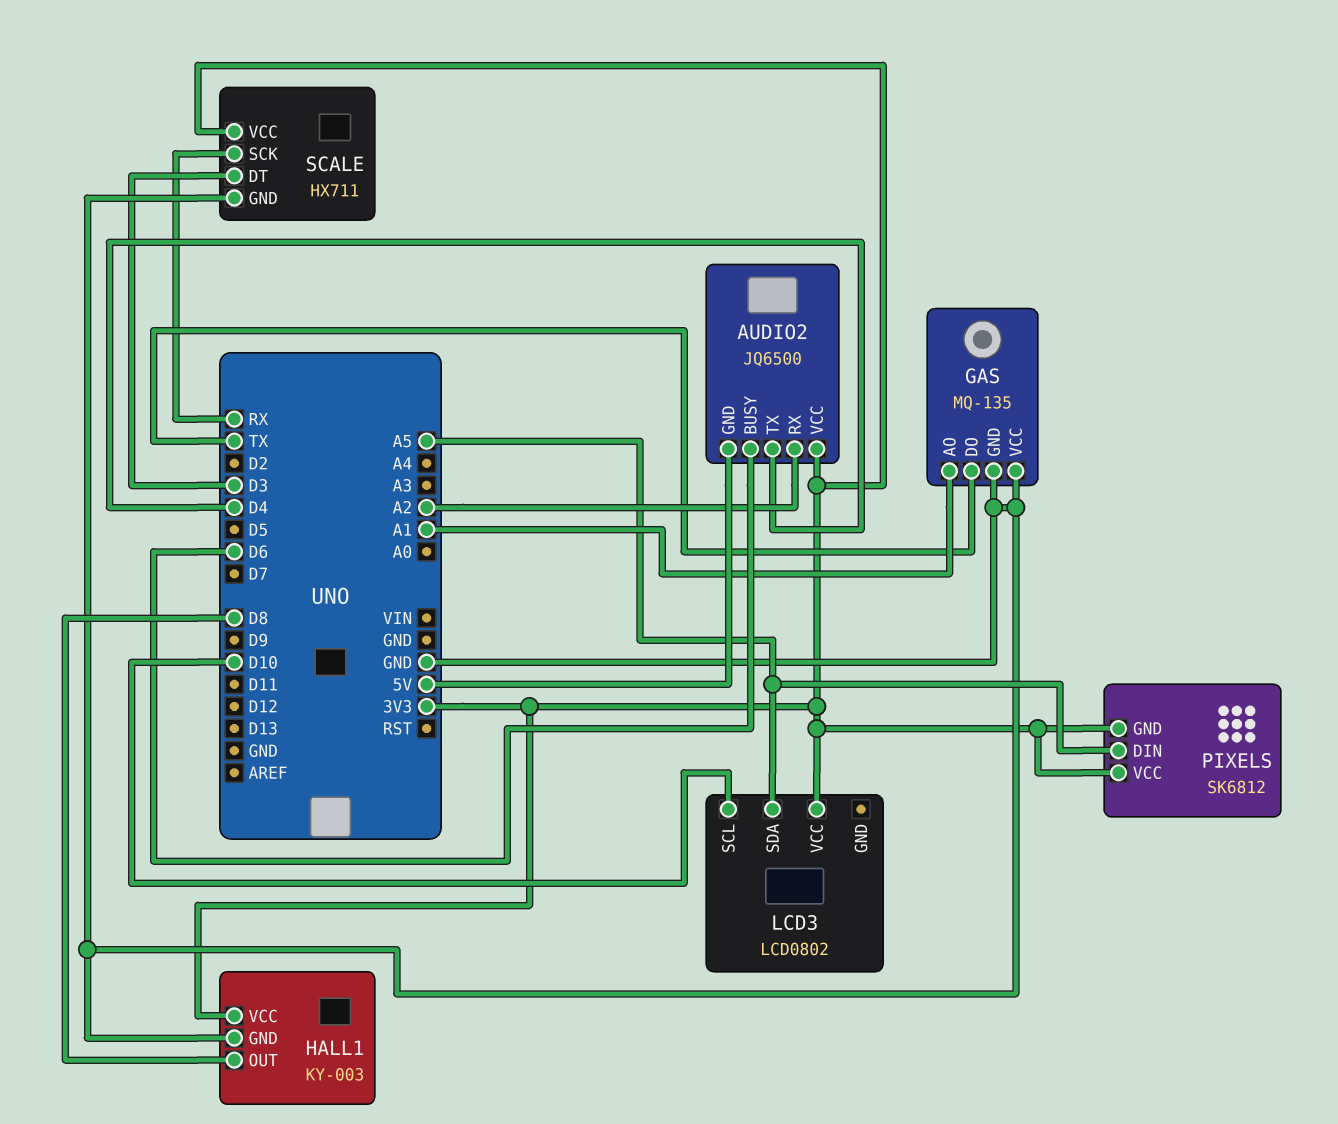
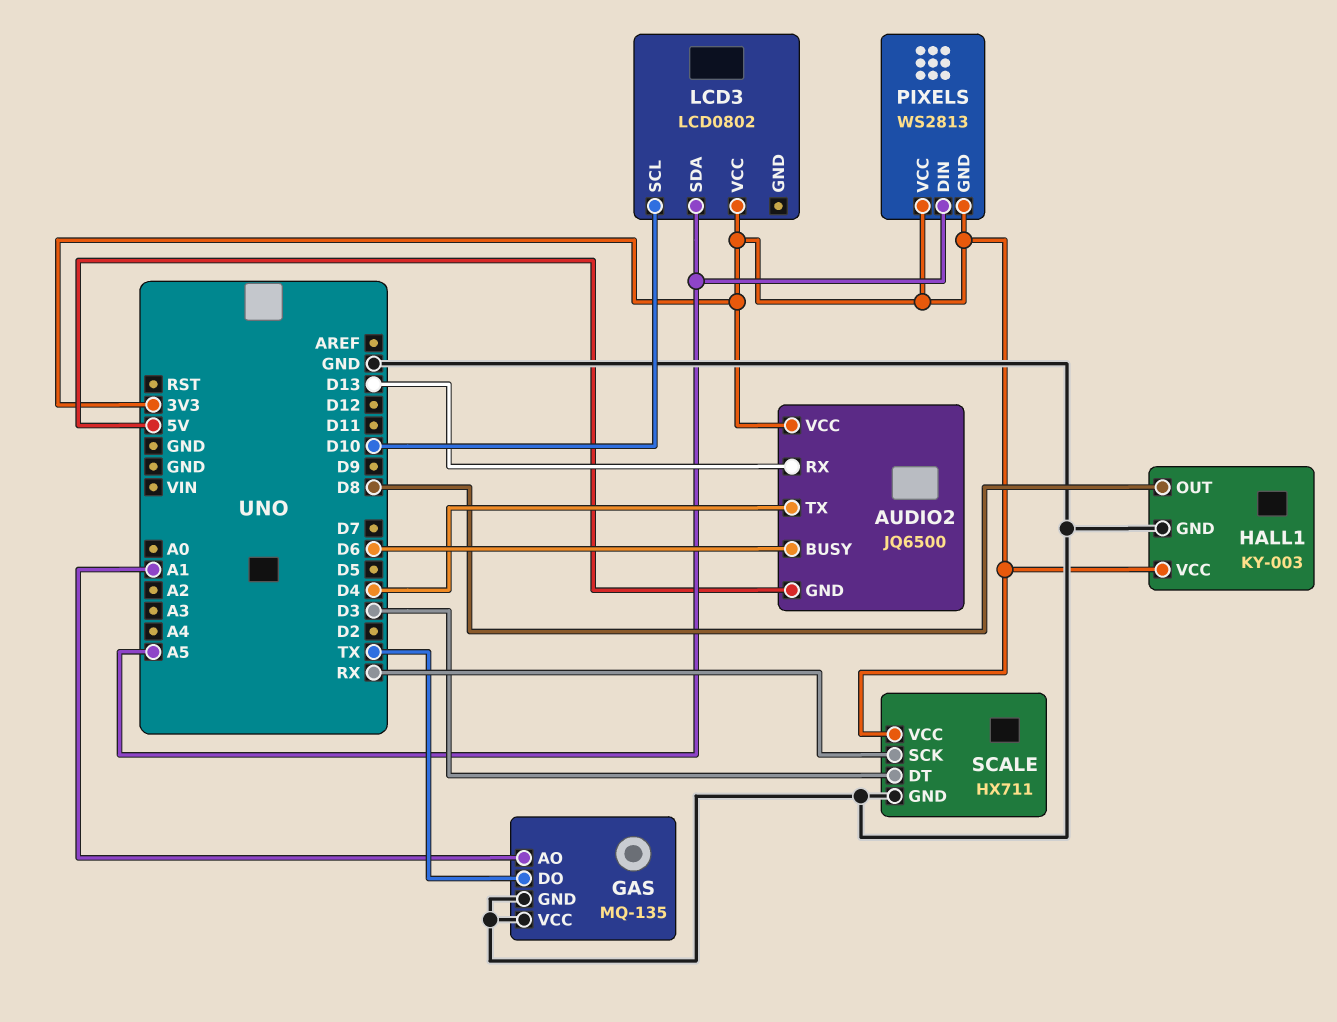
AUDIO2 pin RX: A2 -> D13
PIXELS: SK6812 -> WS2813

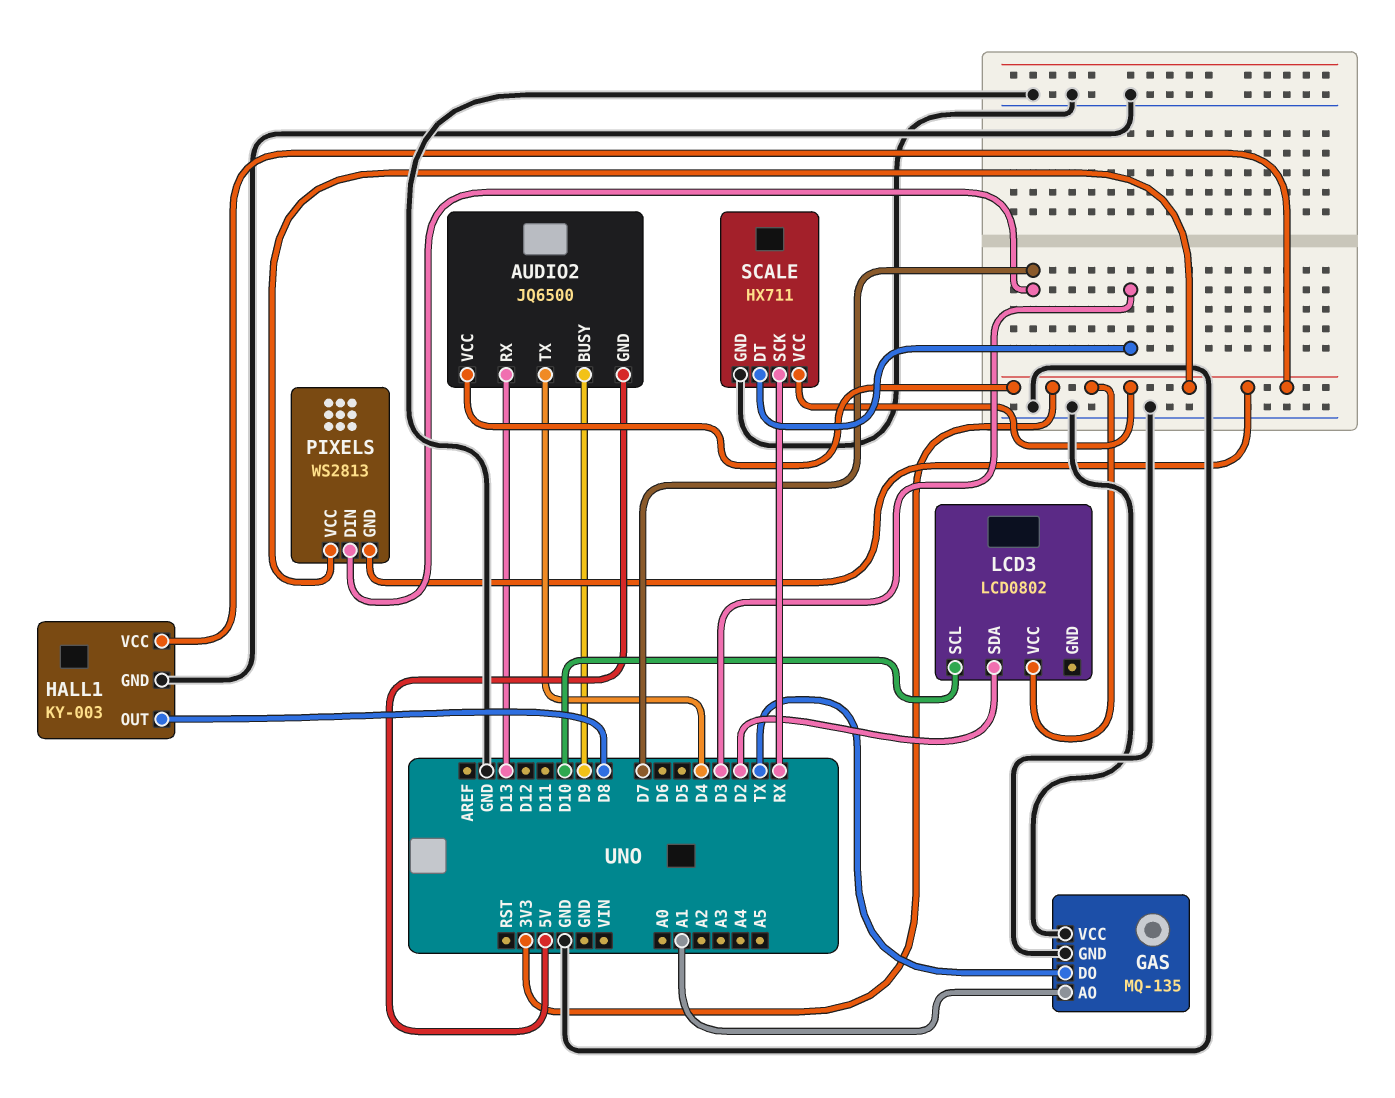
AUDIO2 pin BUSY: D6 -> D9
LCD3 pin SDA: A5 -> D2
PIXELS pin DIN: A5 -> D7

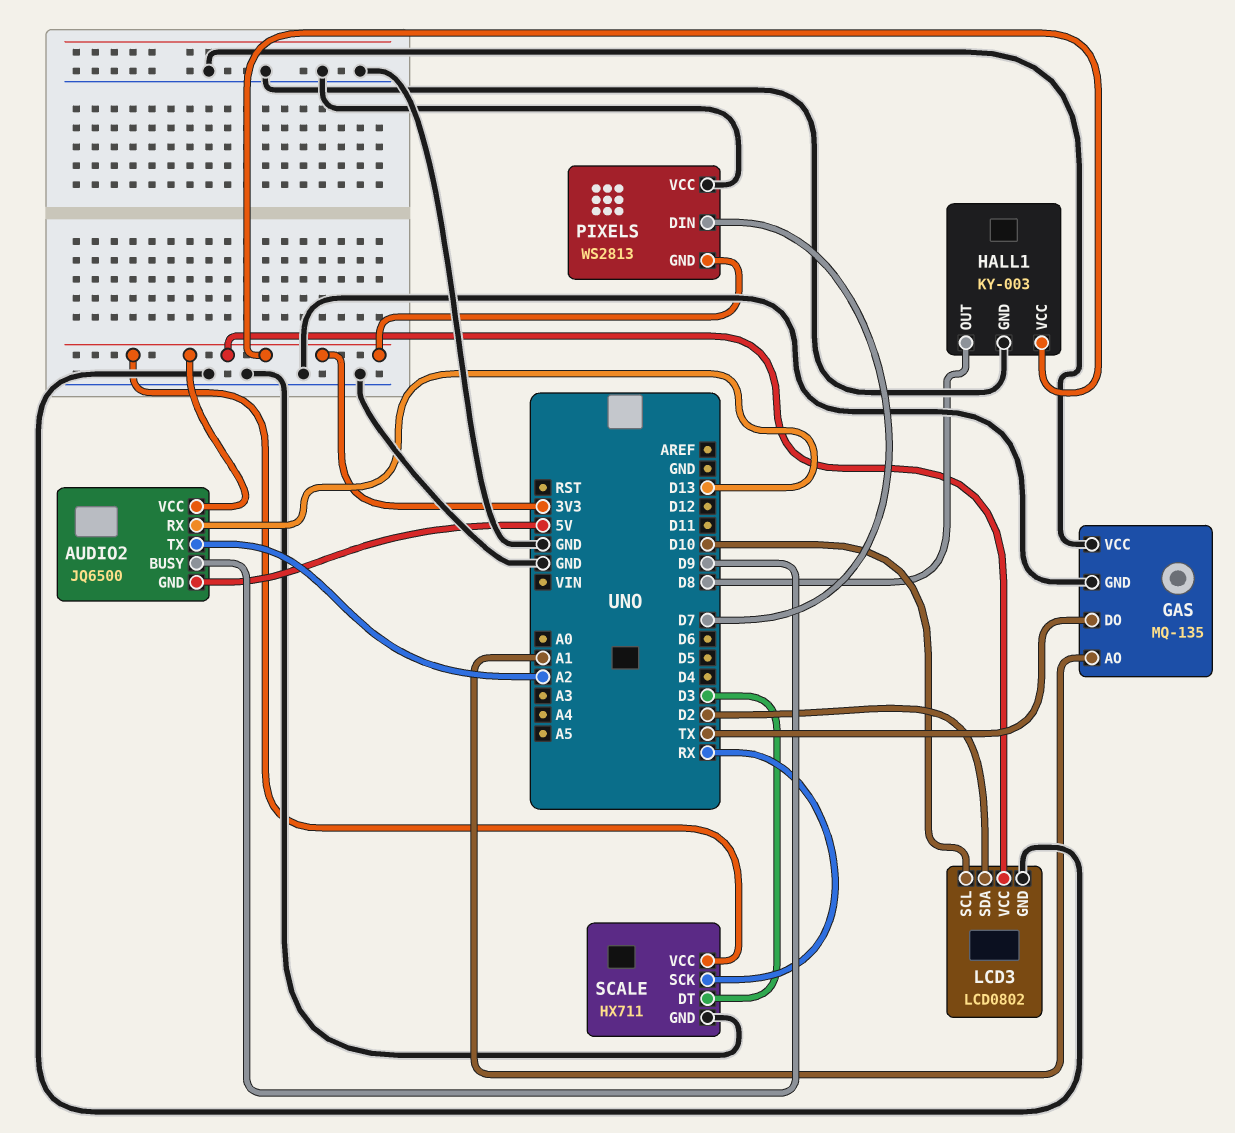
AUDIO2 pin TX: D4 -> A2
LCD3 pin GND: none -> GND
PIXELS pin VCC: 3V3 -> GND

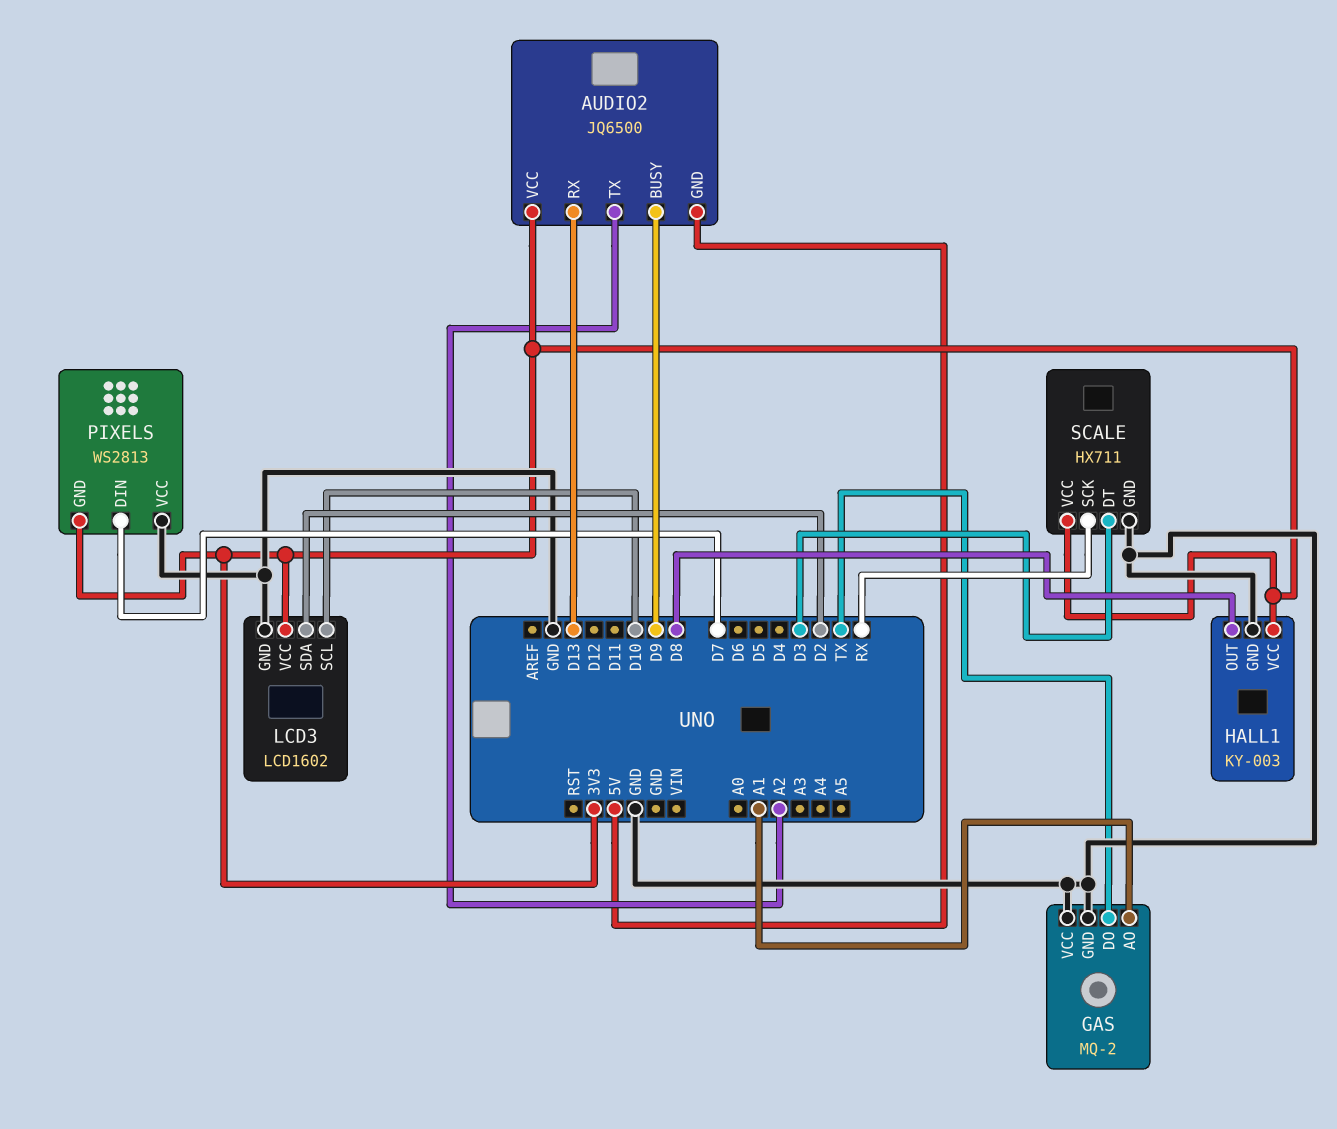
GAS: MQ-135 -> MQ-2
LCD3: LCD0802 -> LCD1602

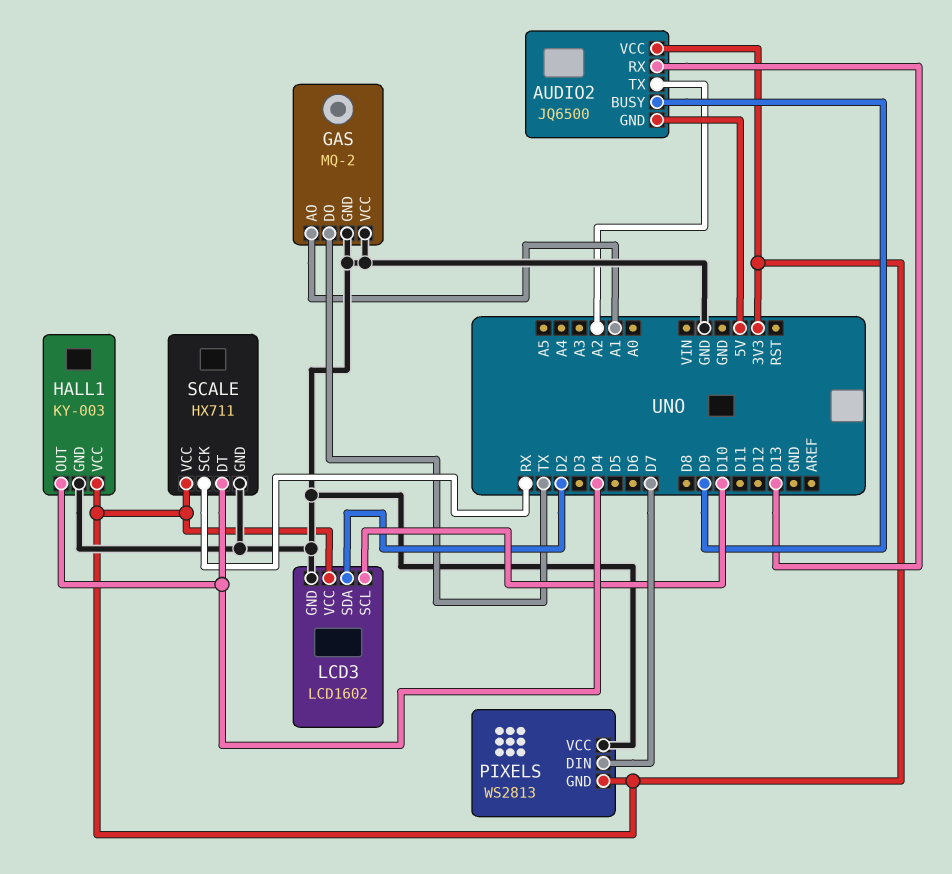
HALL1 pin OUT: D8 -> D4
SCALE pin DT: D3 -> D4

